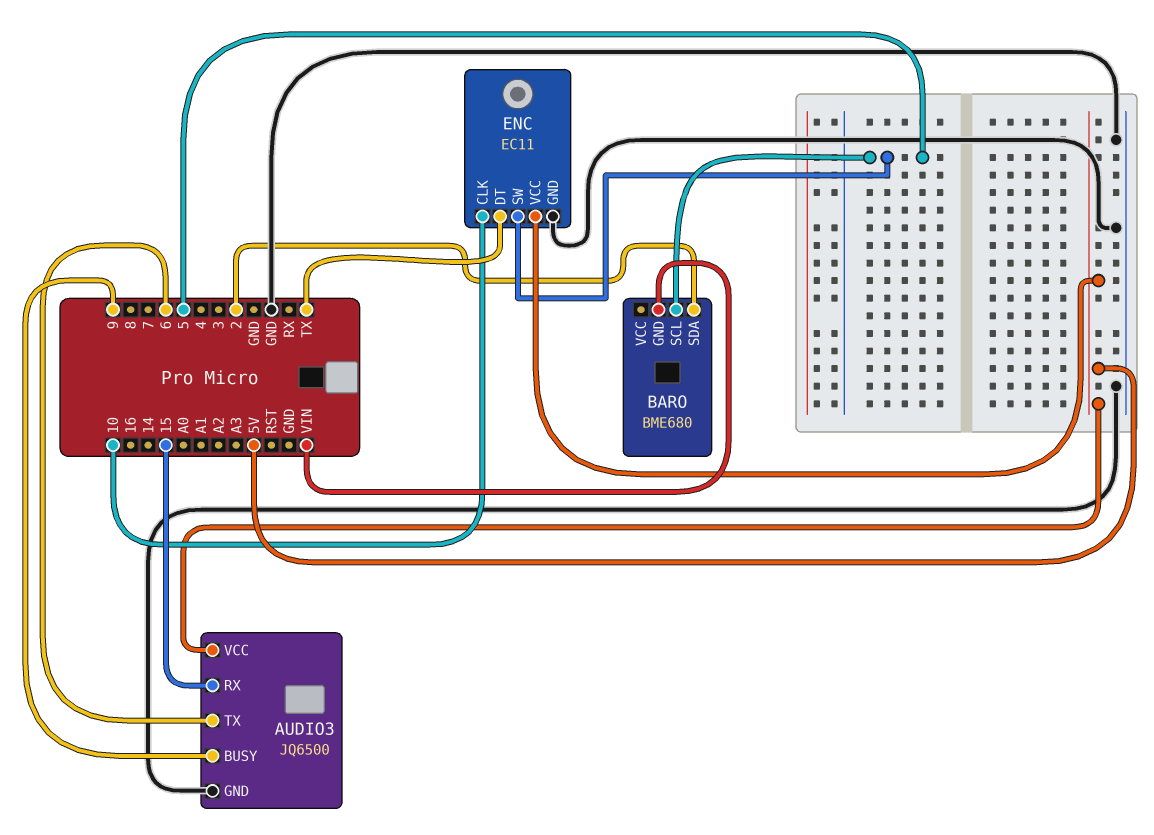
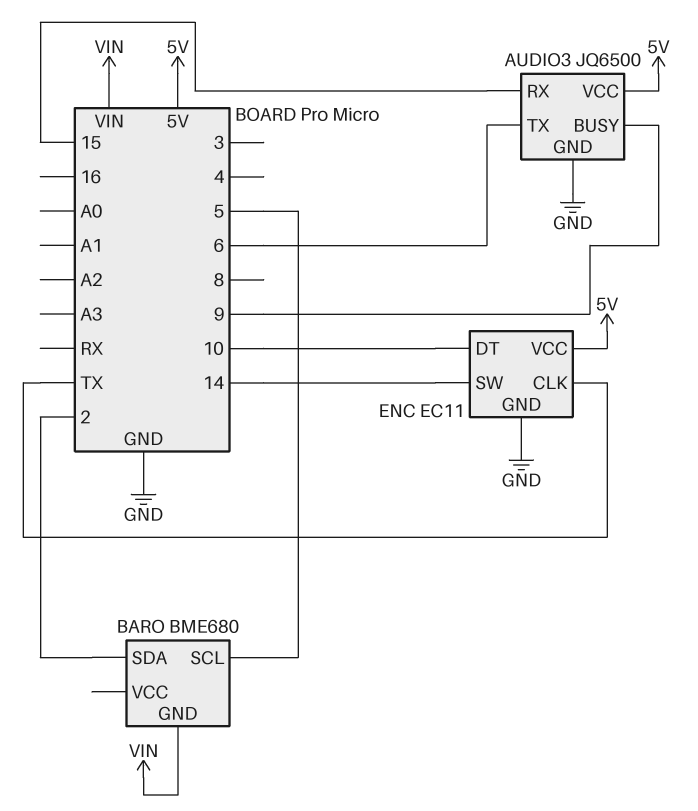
ENC pin CLK: 10 -> TX
ENC pin DT: TX -> 10
ENC pin SW: 5 -> 14

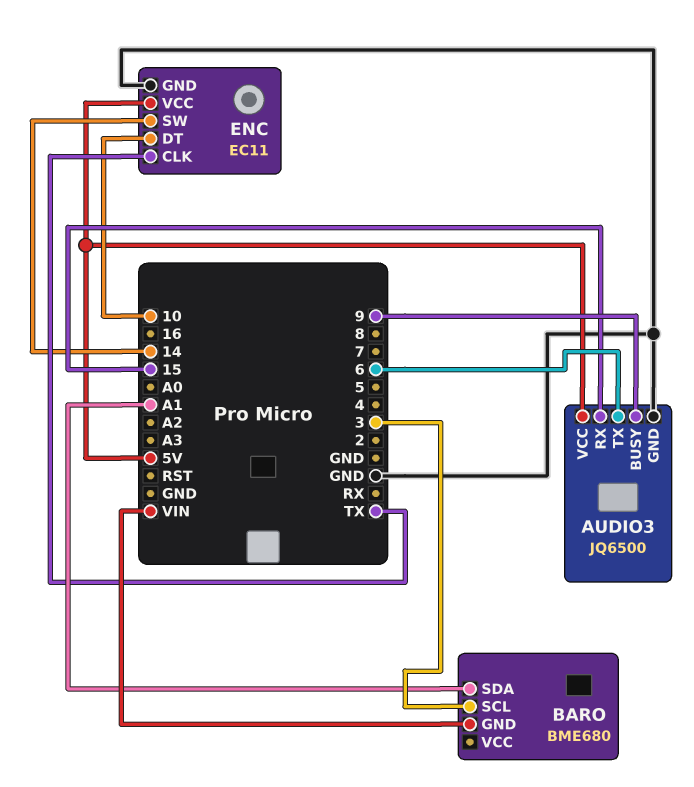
BARO pin SCL: 5 -> 3
BARO pin SDA: 2 -> A1

